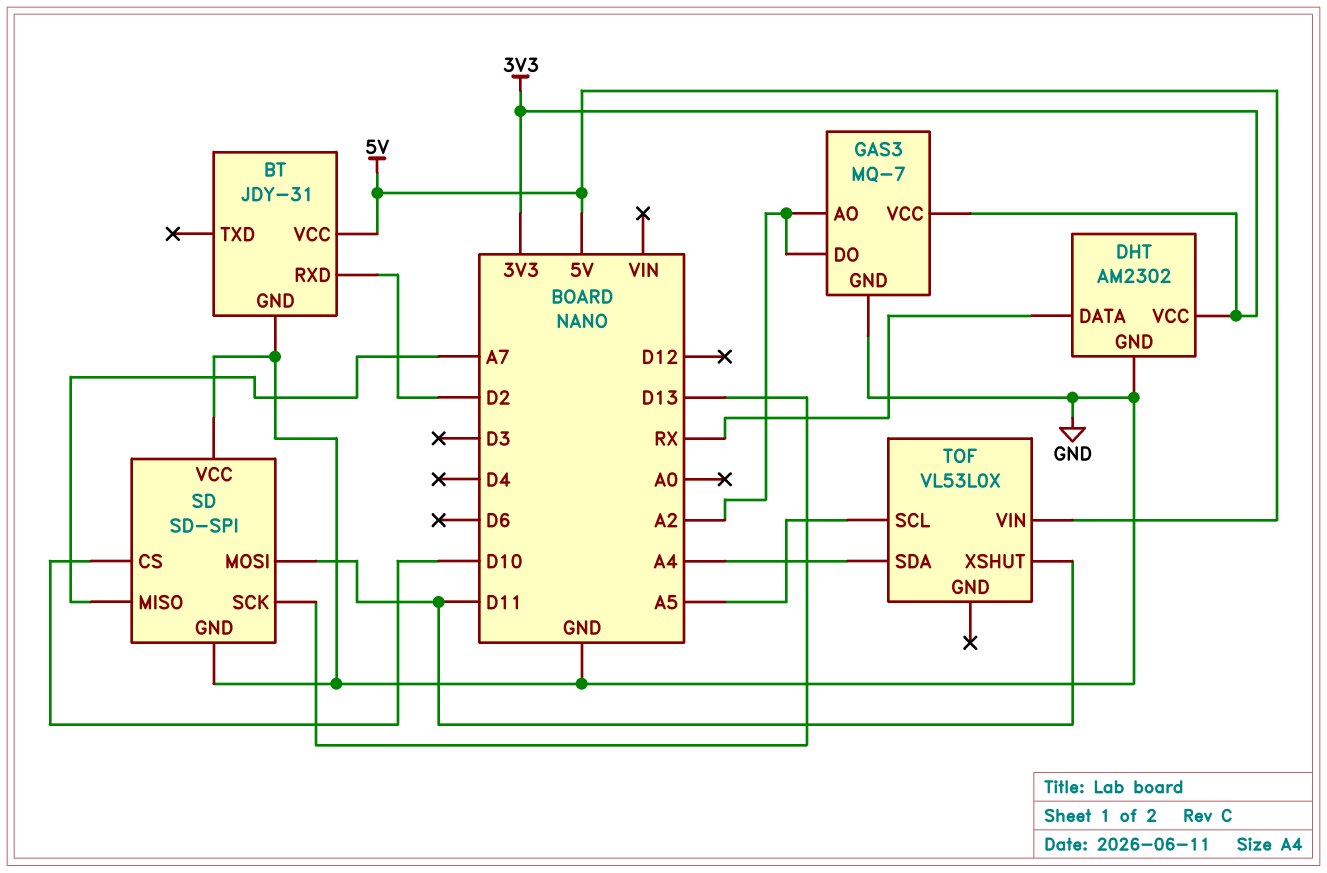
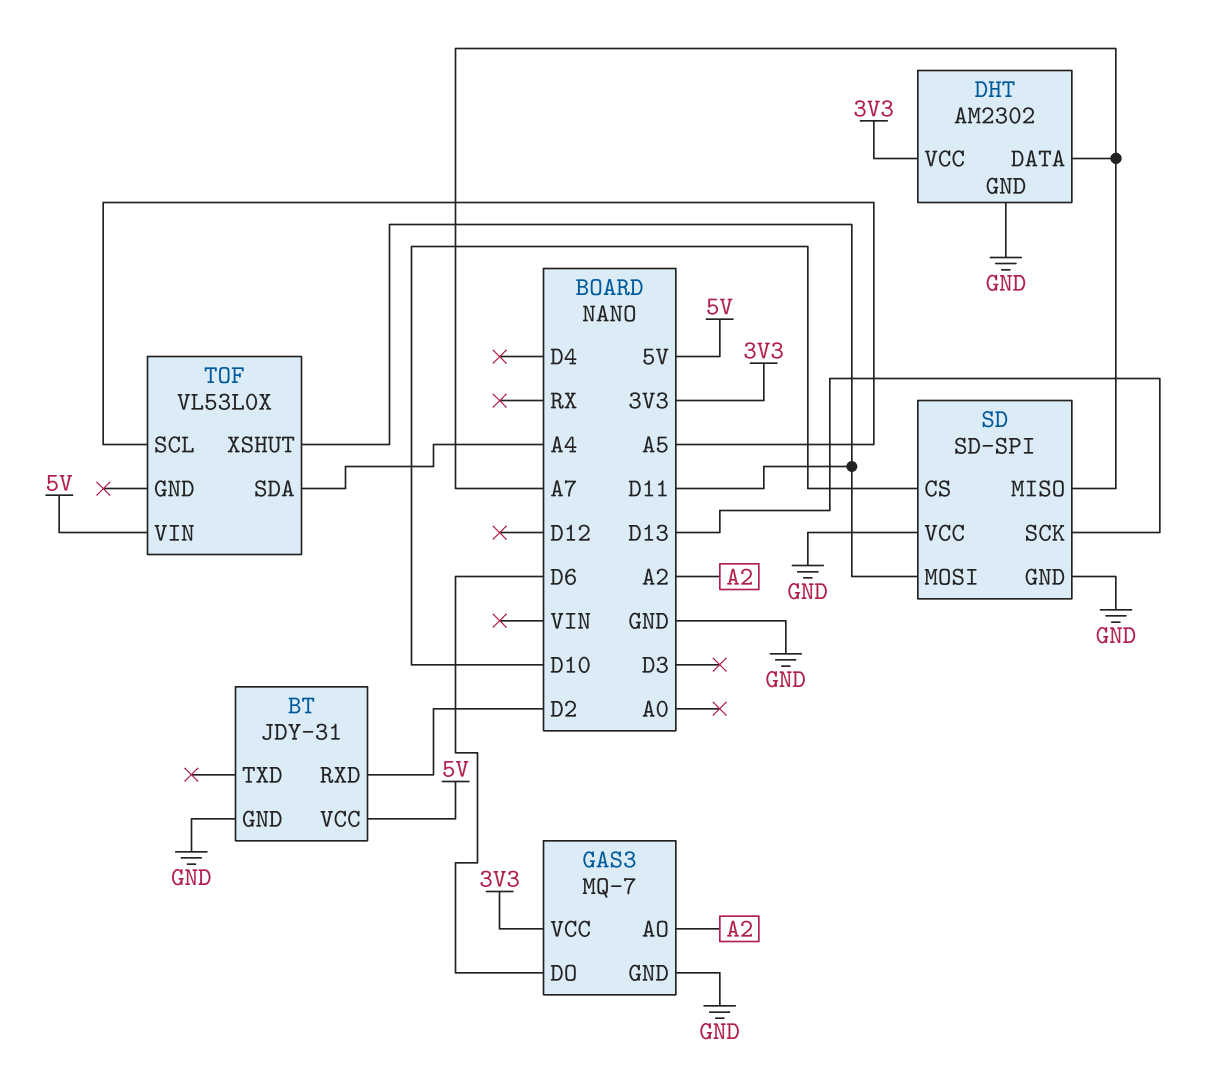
DHT pin DATA: RX -> A7
GAS3 pin DO: A2 -> D6

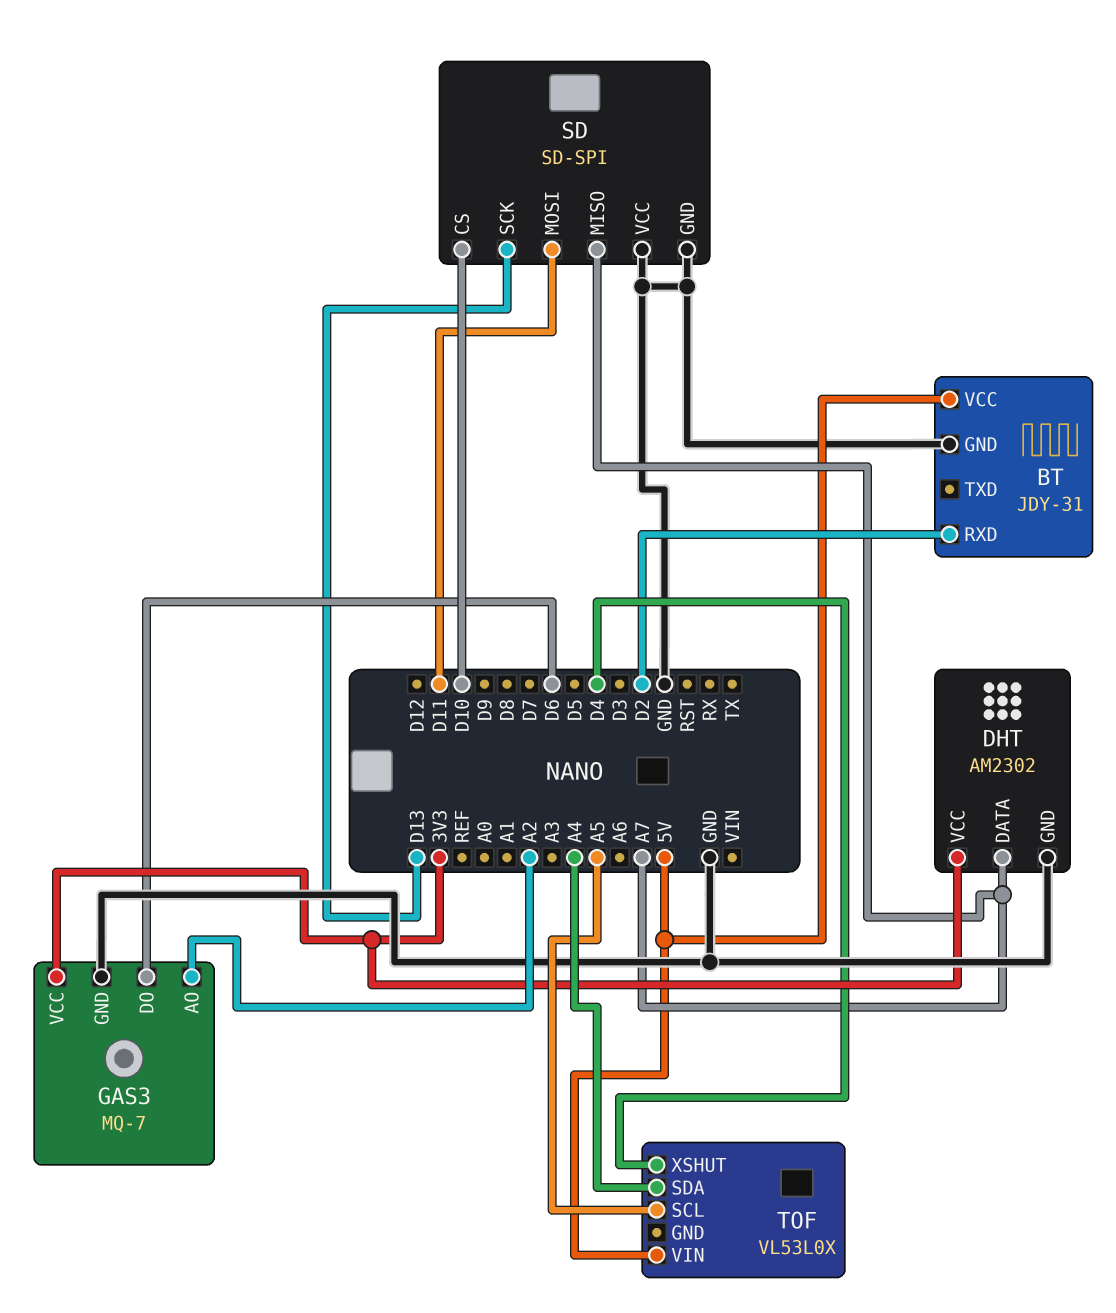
TOF pin XSHUT: D11 -> D4

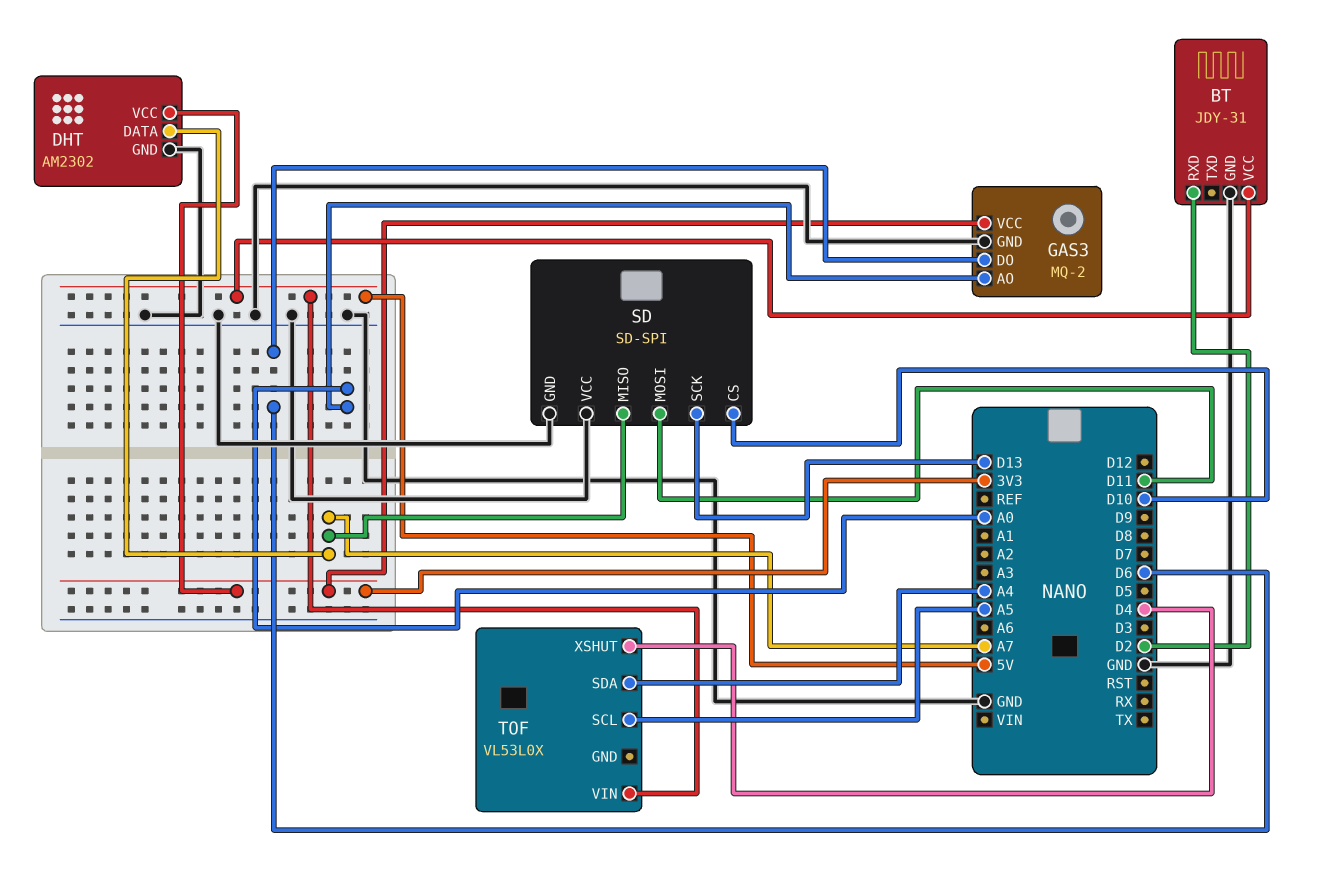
GAS3: MQ-7 -> MQ-2
GAS3 pin AO: A2 -> A0

